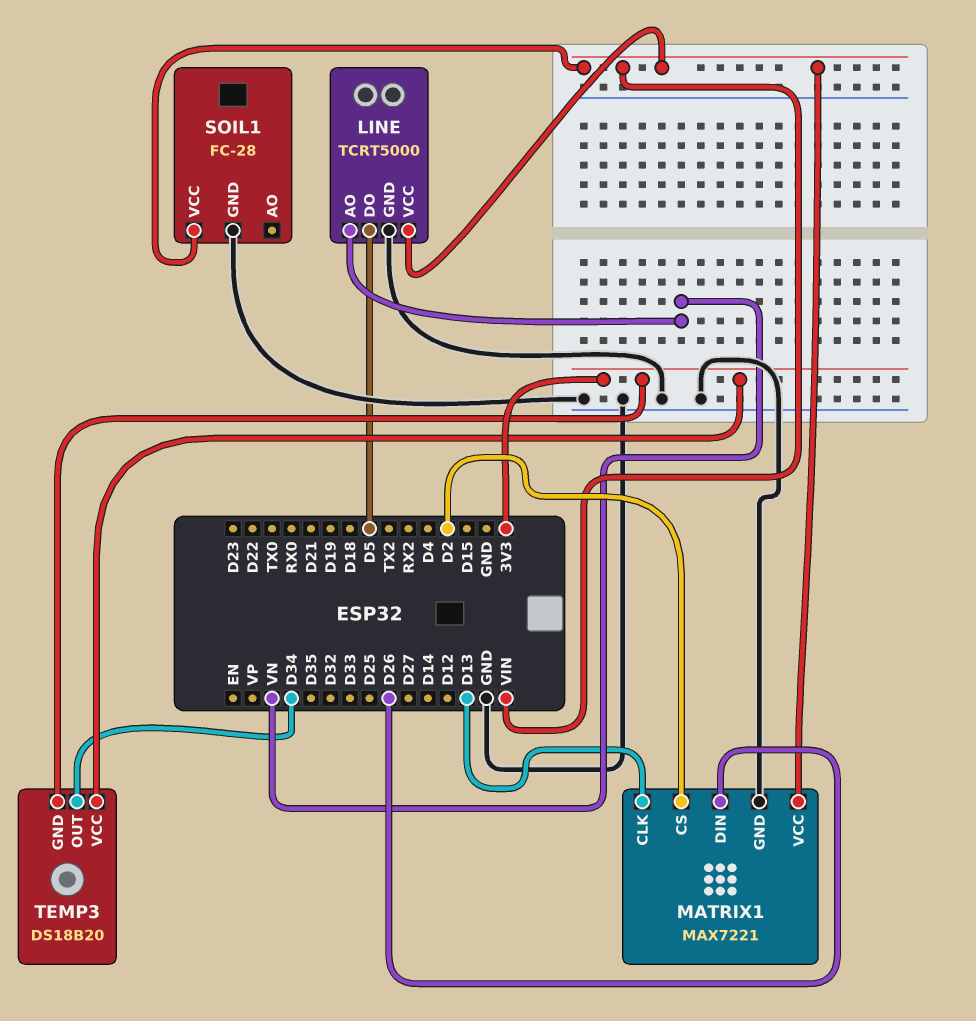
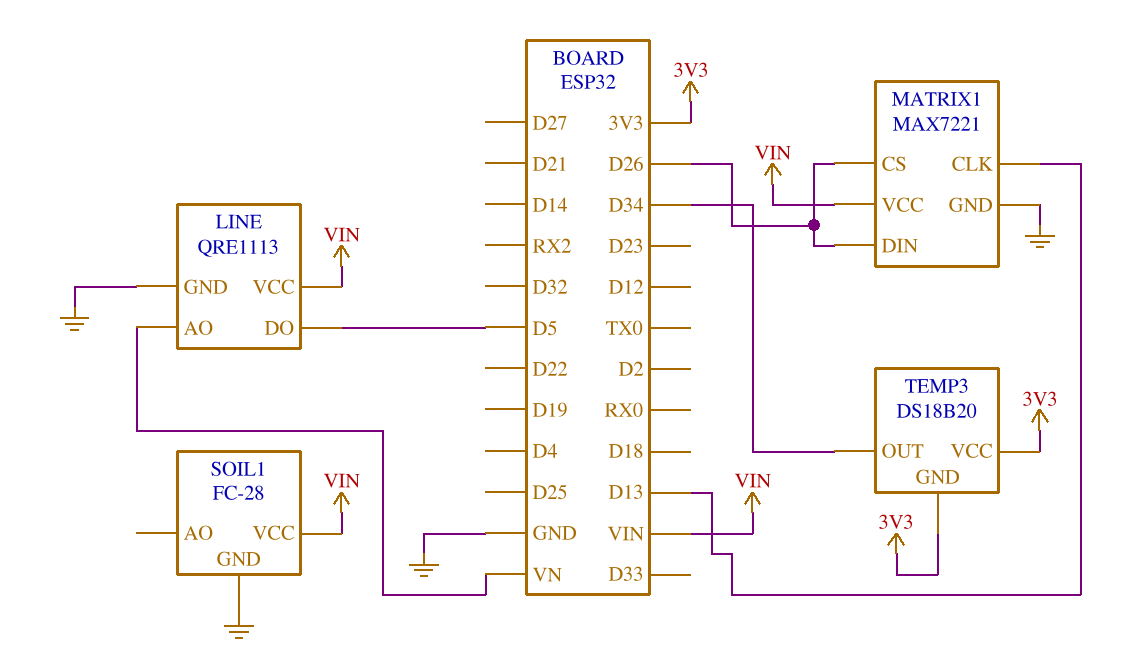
LINE: TCRT5000 -> QRE1113
MATRIX1 pin CS: D2 -> D26

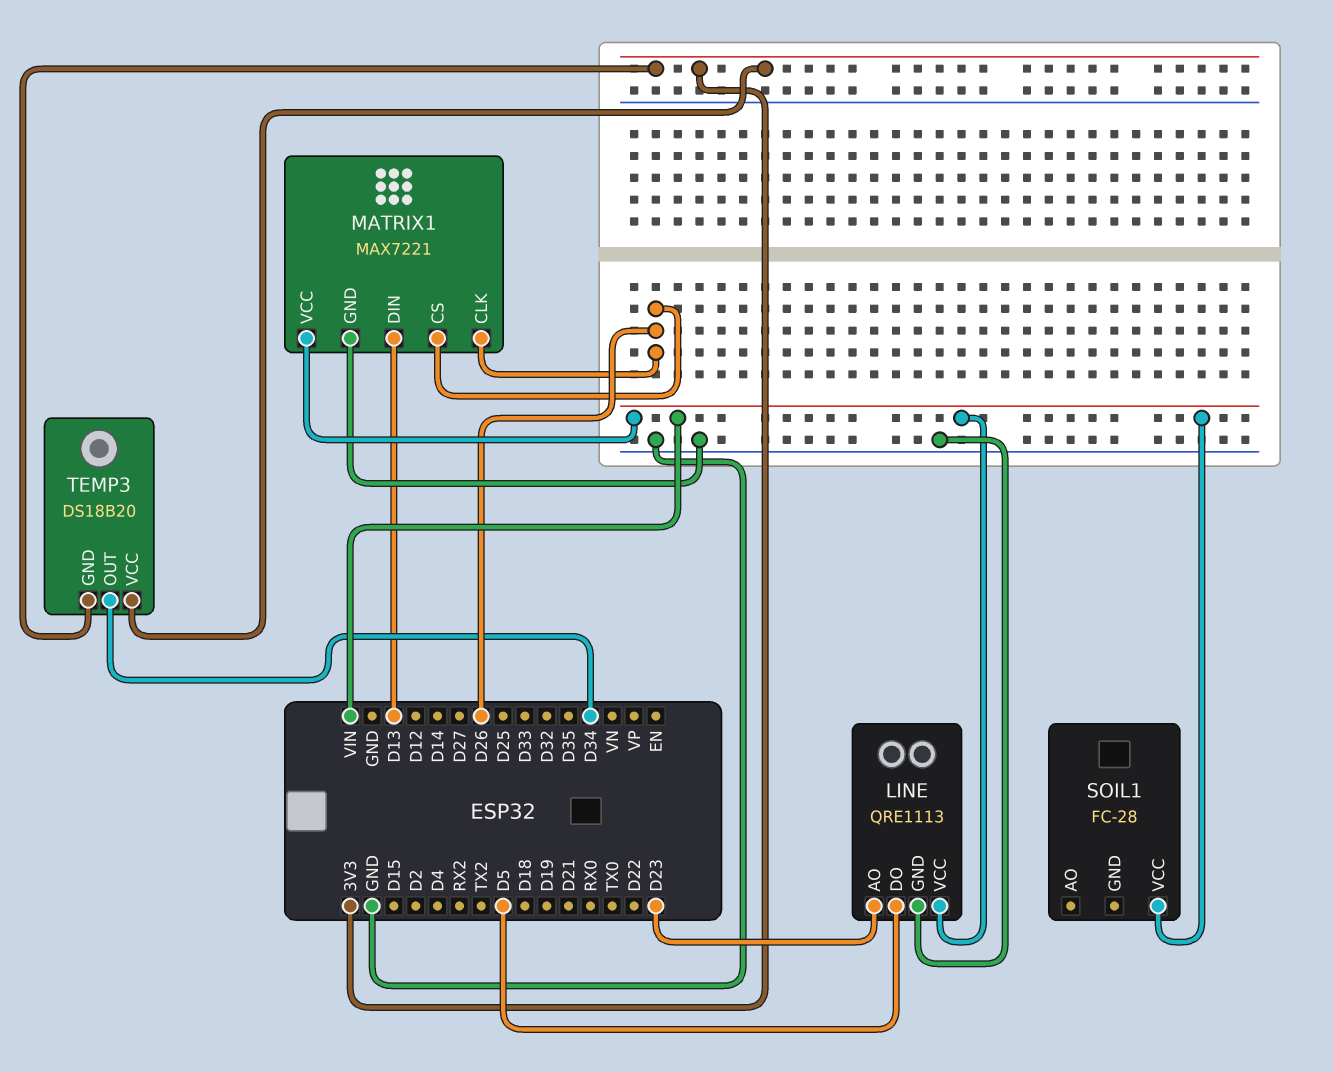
LINE pin AO: VN -> D23
MATRIX1 pin CLK: D13 -> D26
MATRIX1 pin DIN: D26 -> D13
SOIL1 pin GND: GND -> none

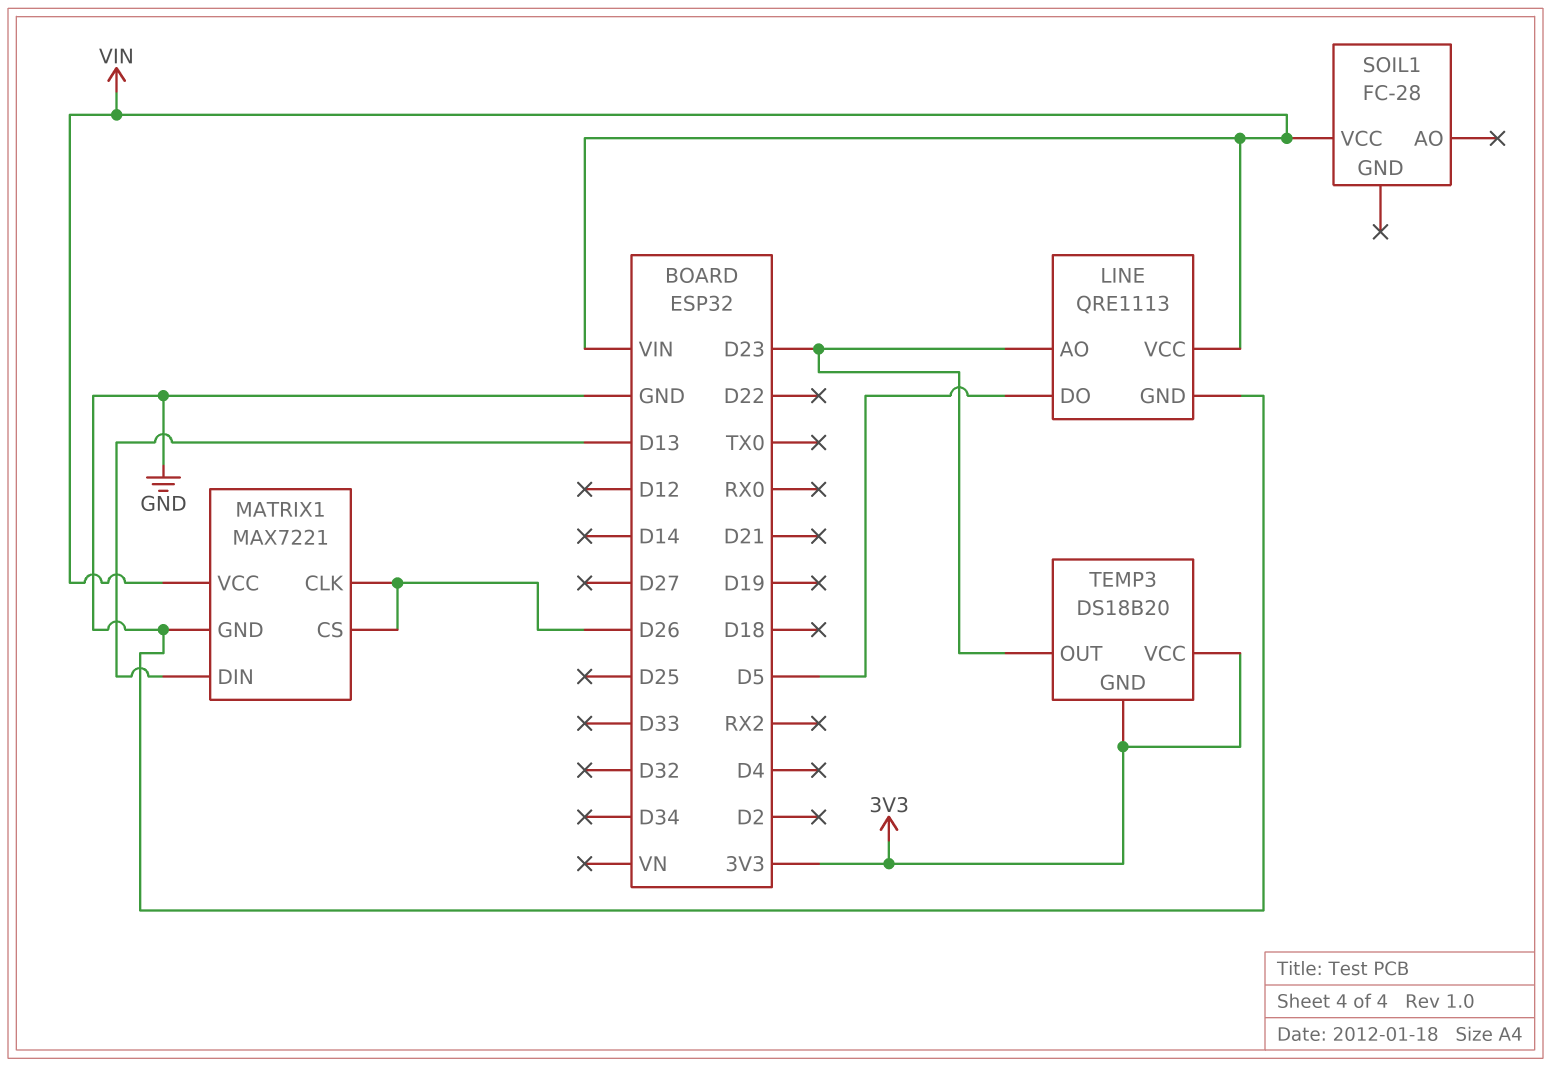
TEMP3 pin OUT: D34 -> D23

